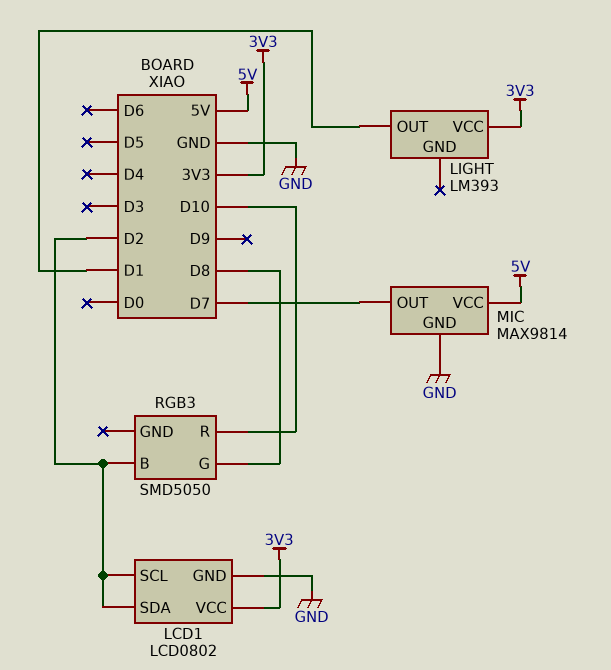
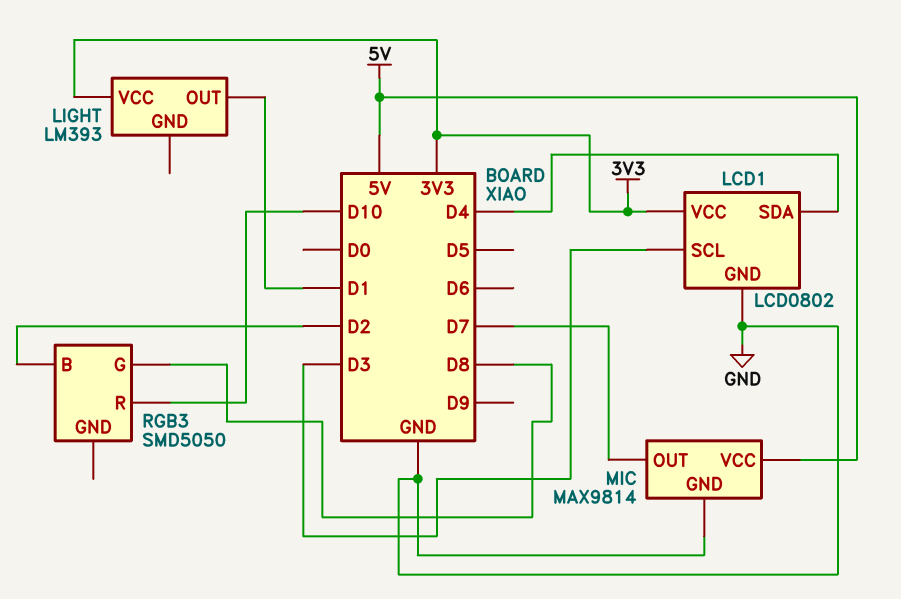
LCD1 pin SCL: D2 -> D3
LCD1 pin SDA: D2 -> D4

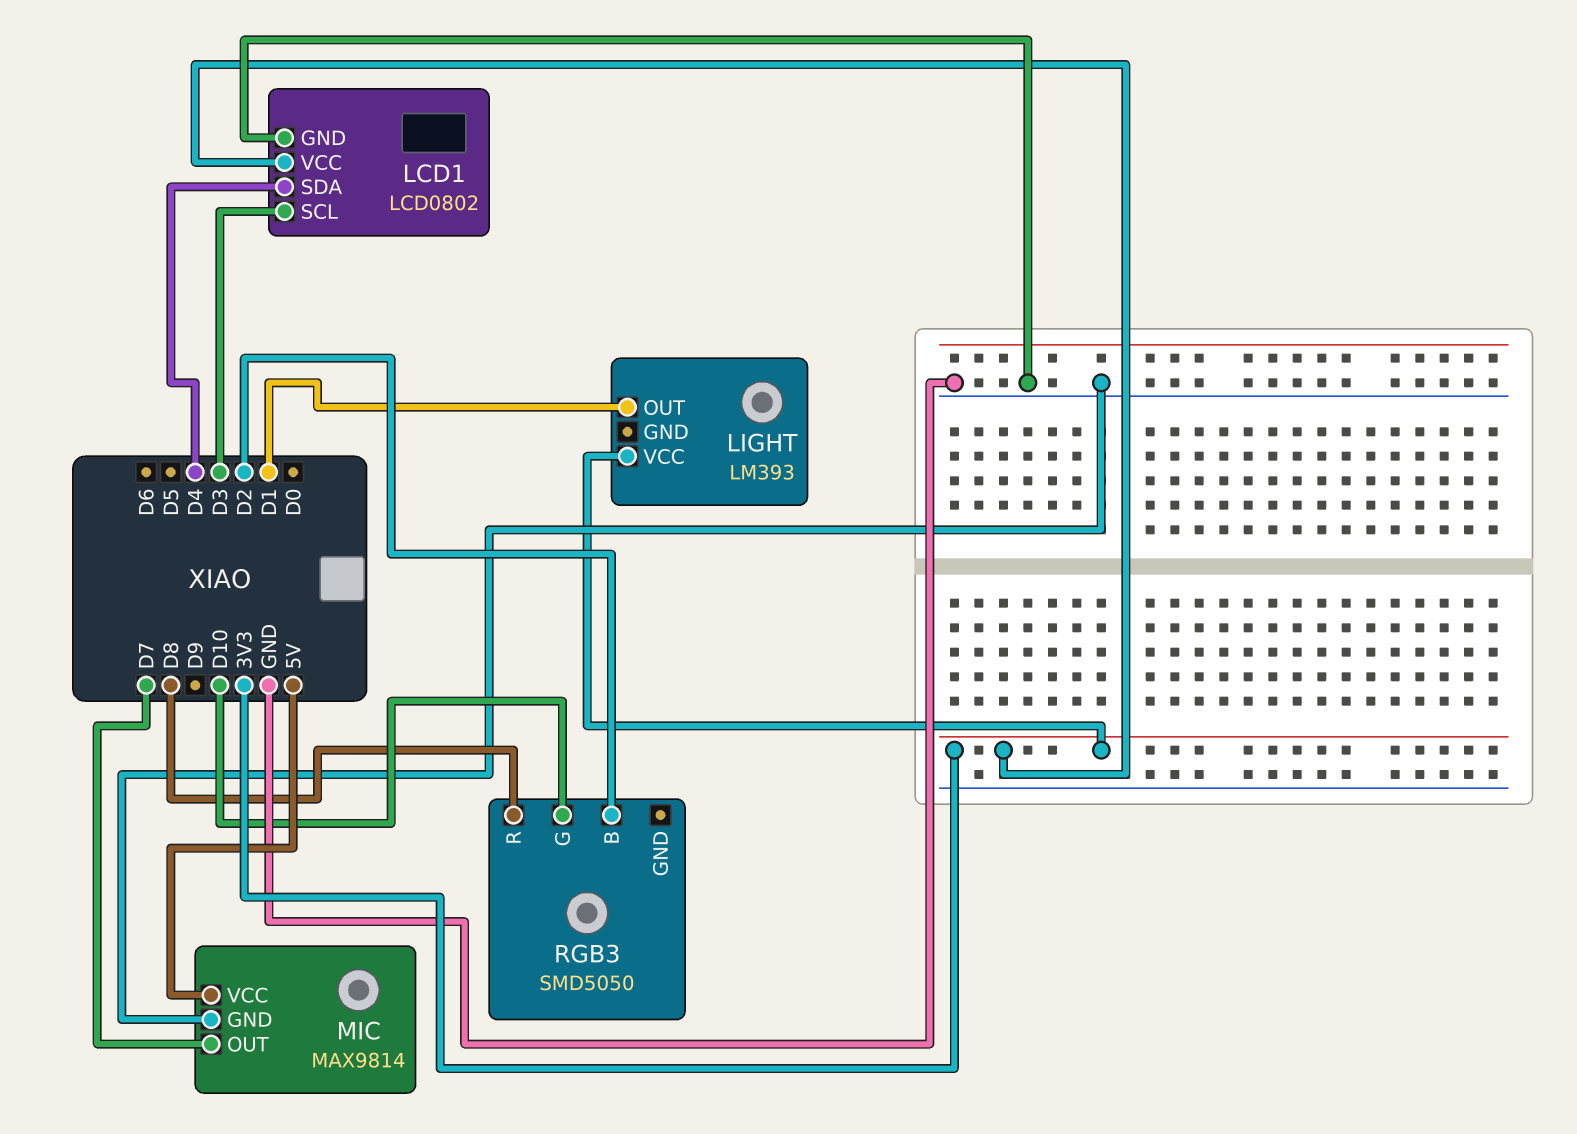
RGB3 pin G: D8 -> D10
RGB3 pin R: D10 -> D8

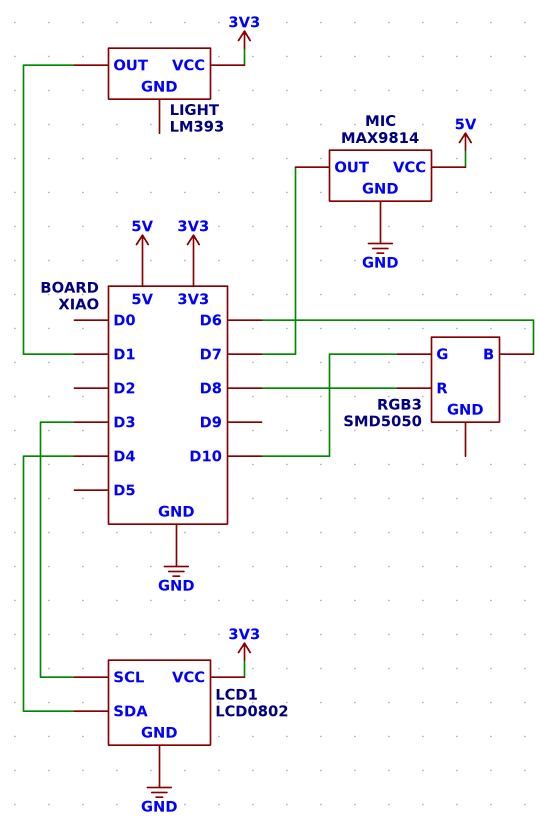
RGB3 pin B: D2 -> D6

